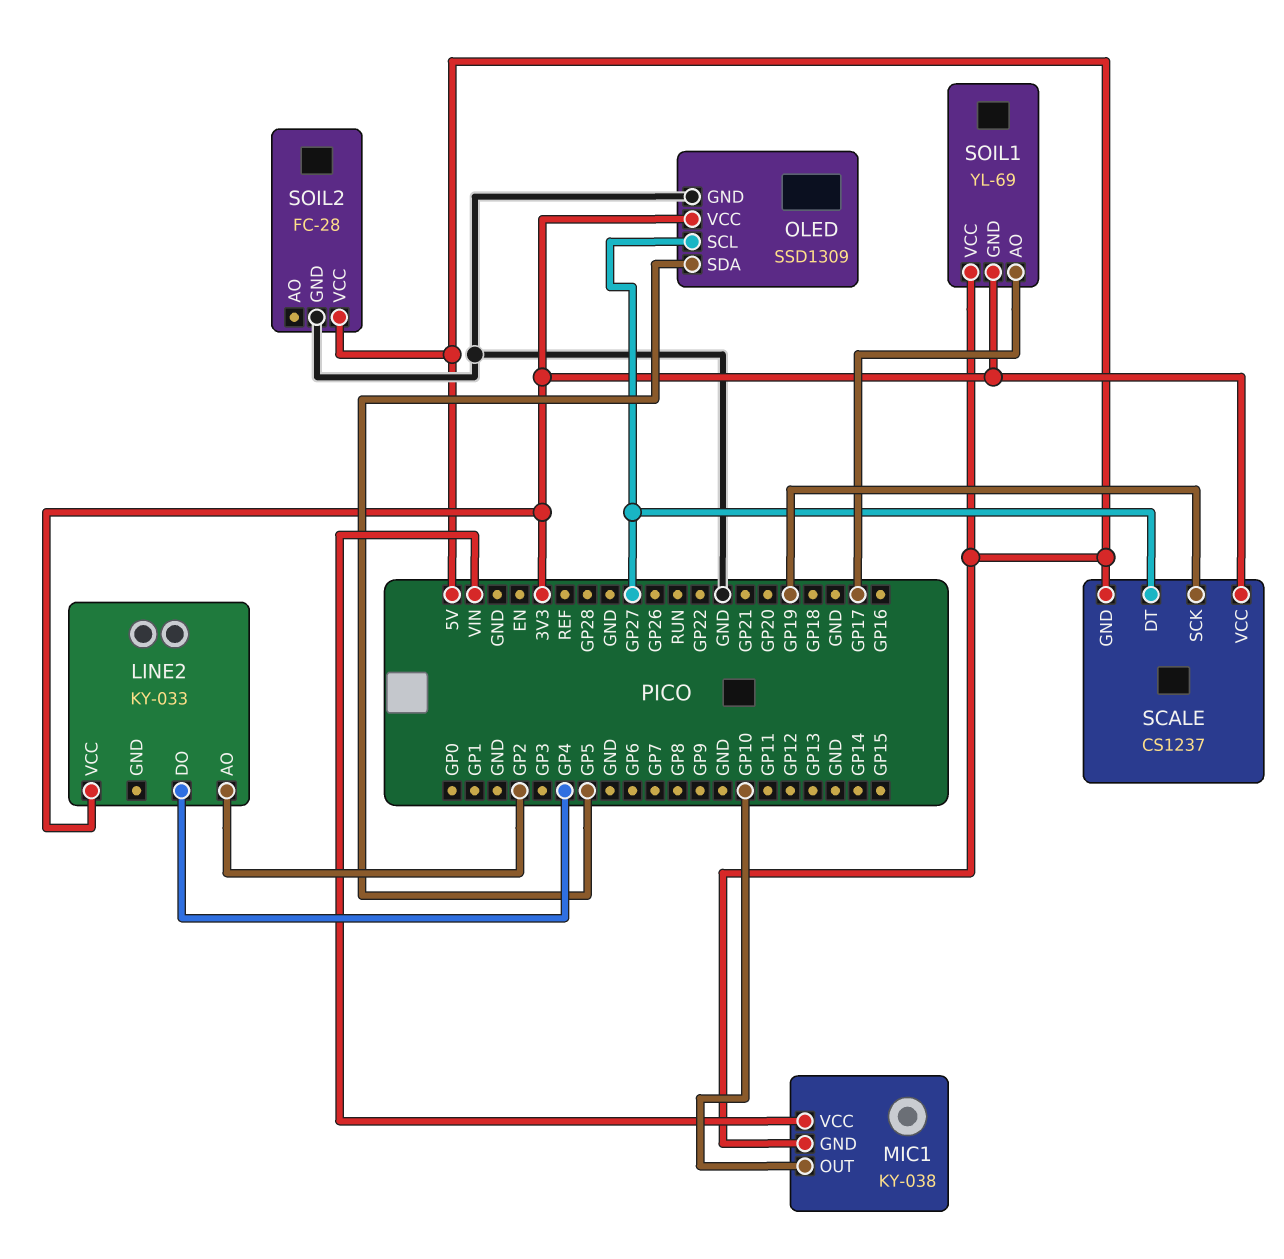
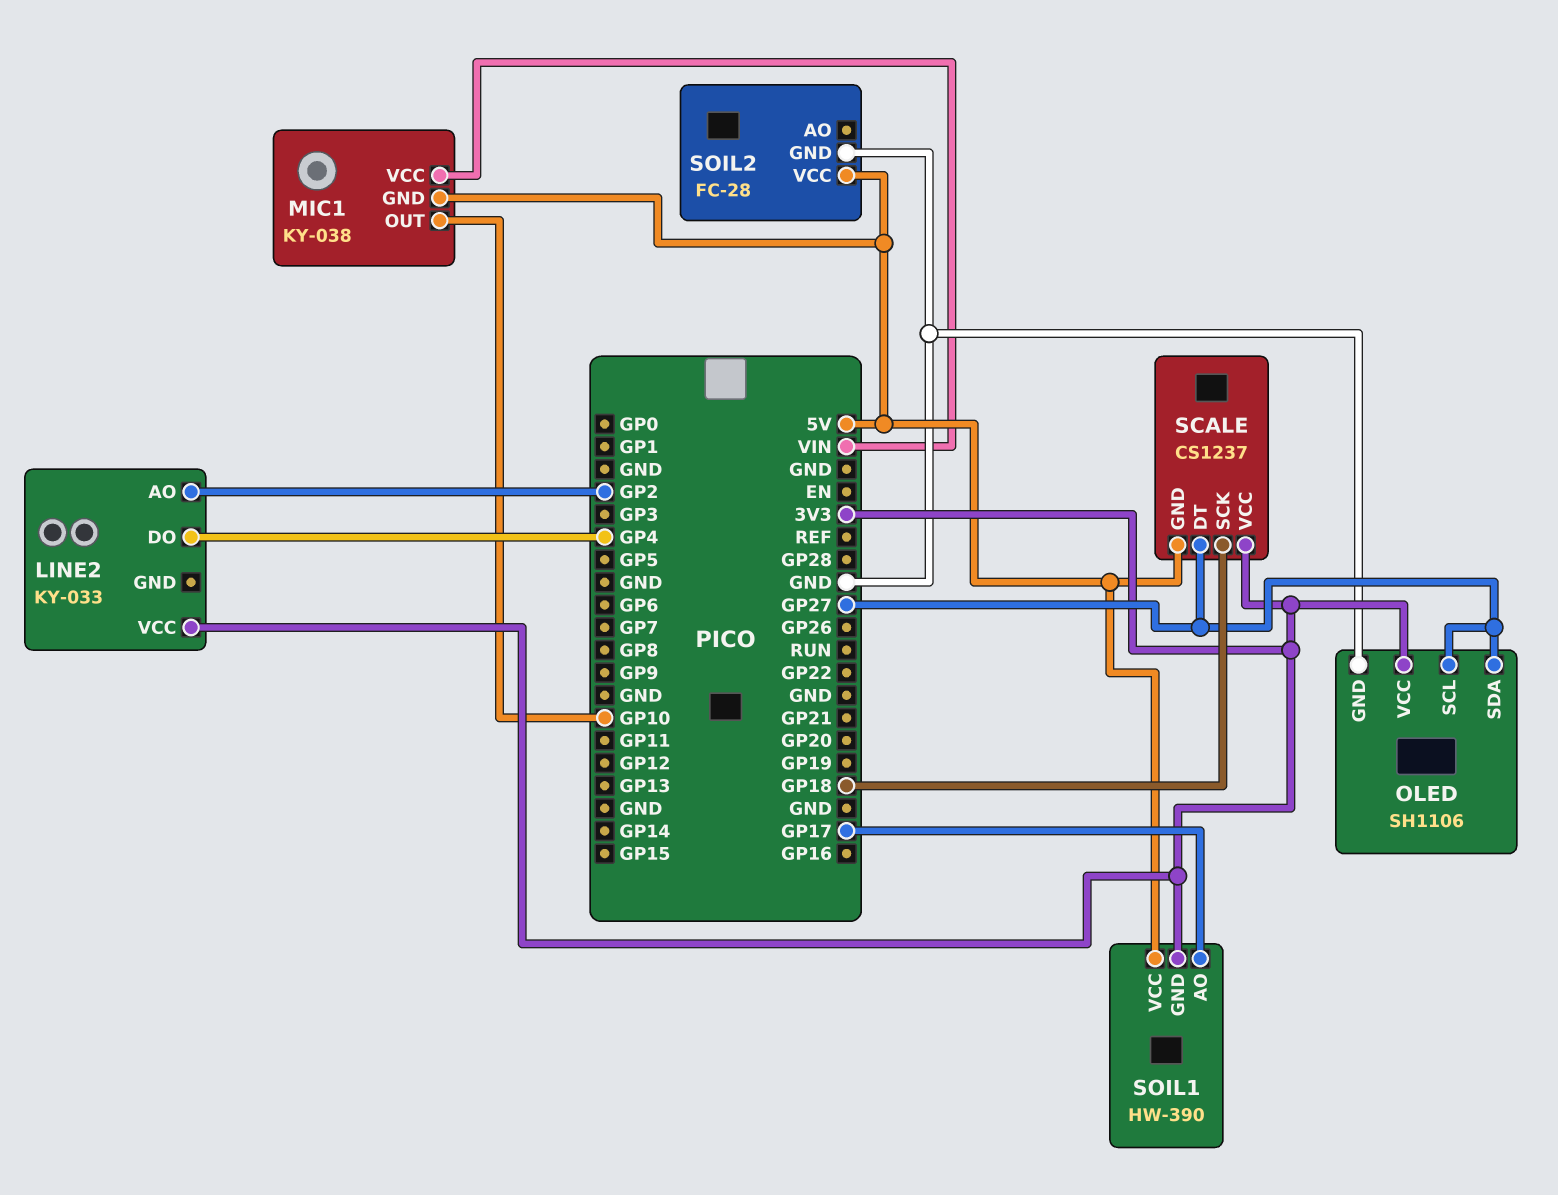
OLED: SSD1309 -> SH1106
OLED pin SDA: GP5 -> GP27
SCALE pin SCK: GP19 -> GP18
SOIL1: YL-69 -> HW-390

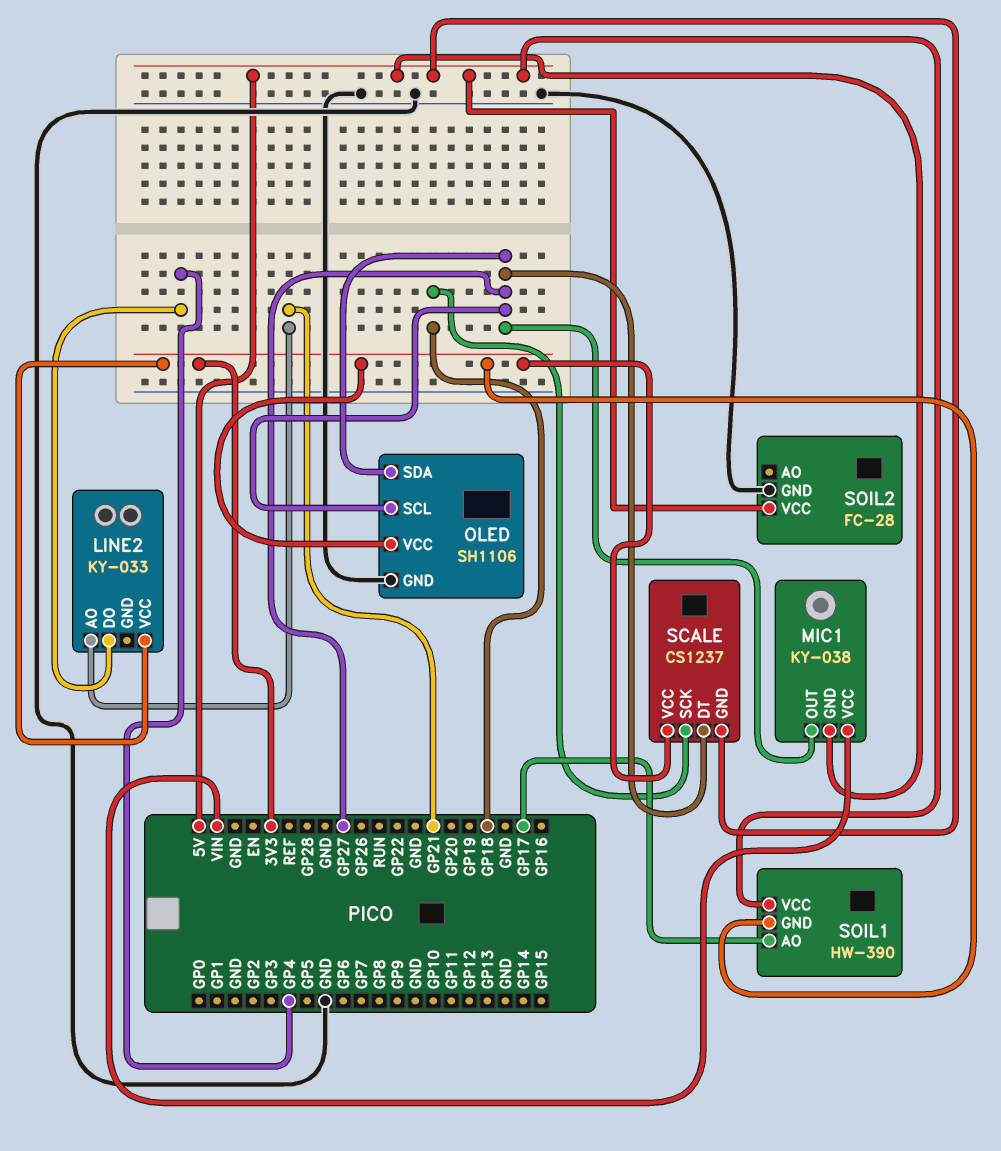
LINE2 pin AO: GP2 -> GP21
MIC1 pin OUT: GP10 -> GP27

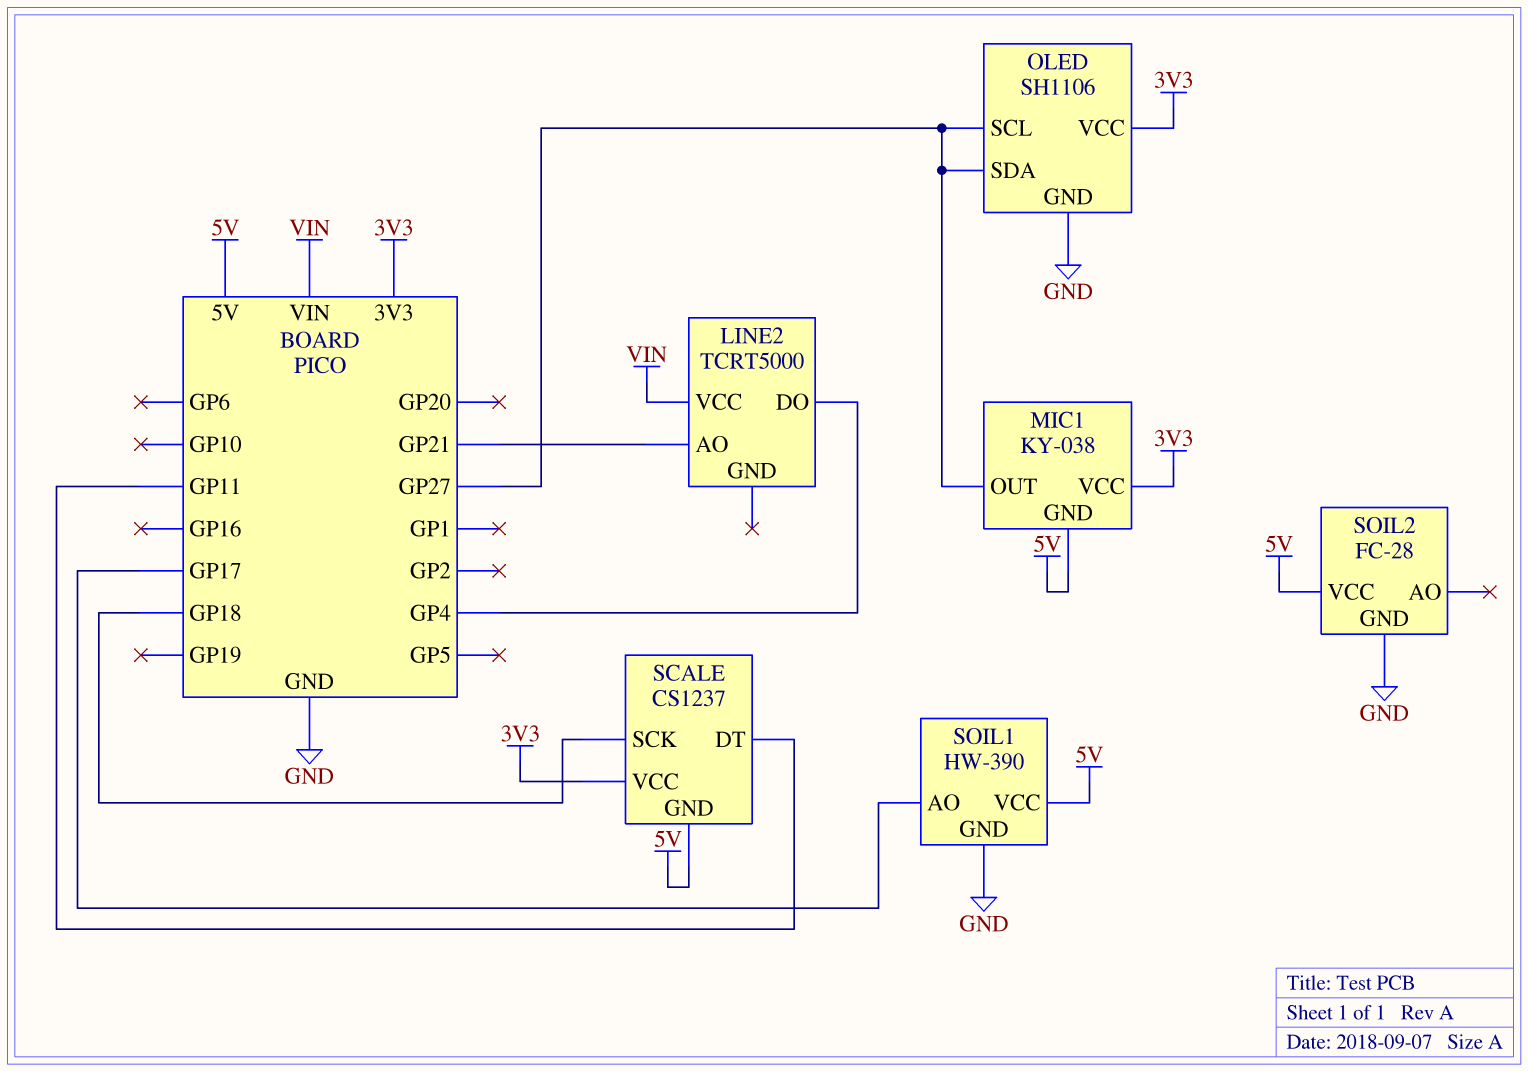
LINE2: KY-033 -> TCRT5000
LINE2 pin VCC: 3V3 -> VIN
MIC1 pin VCC: VIN -> 3V3
SCALE pin DT: GP27 -> GP11
SOIL1 pin GND: 3V3 -> GND

